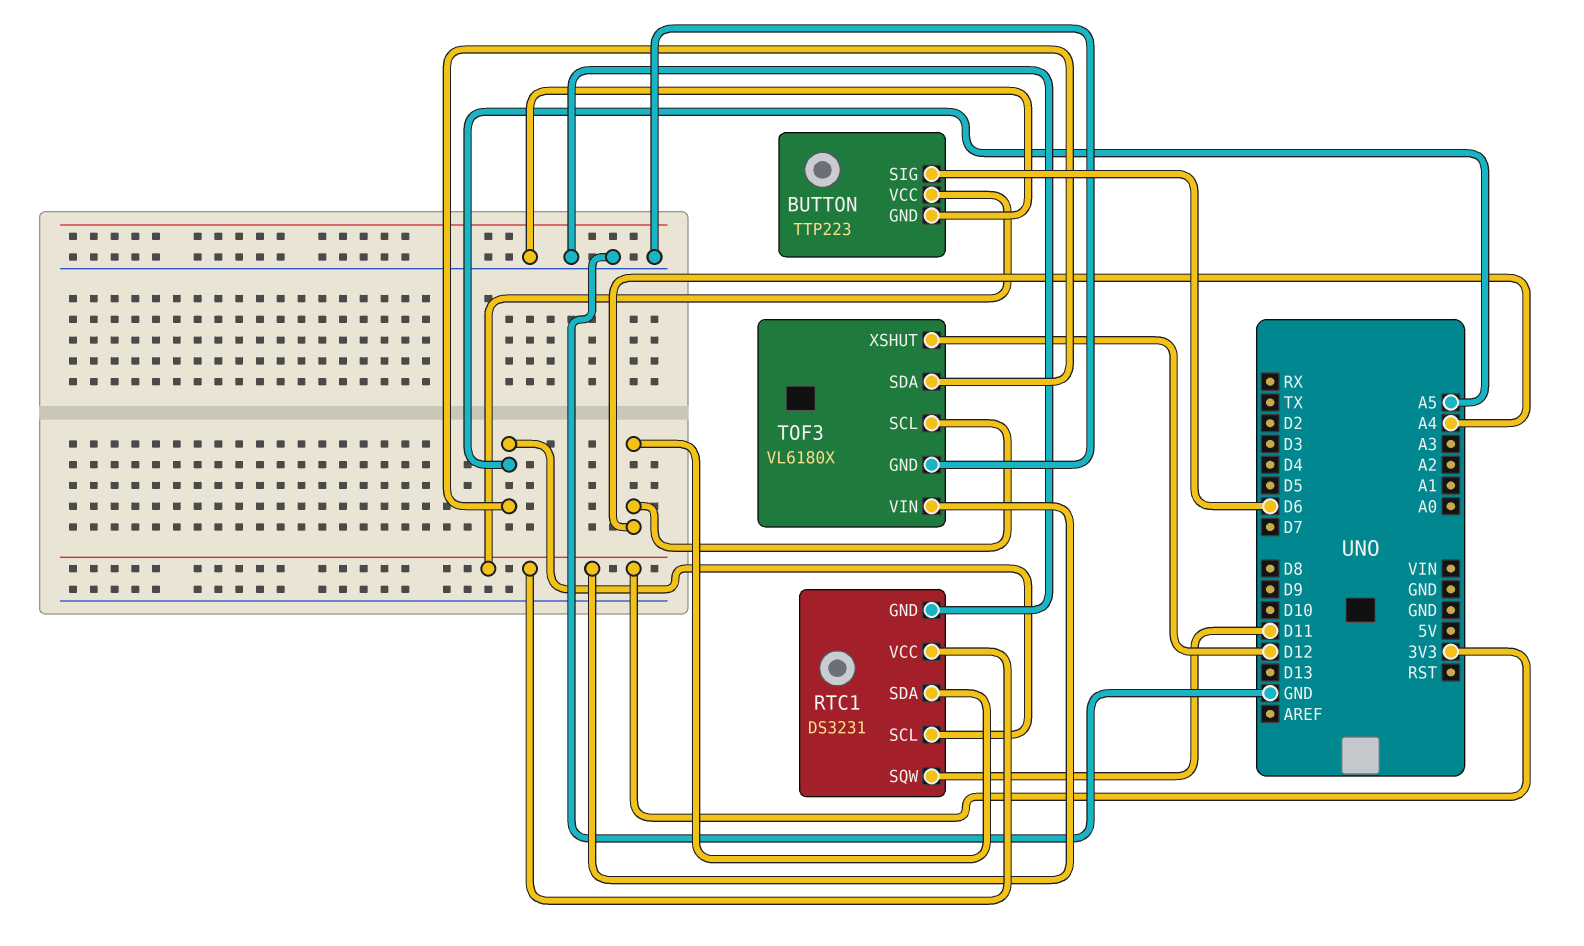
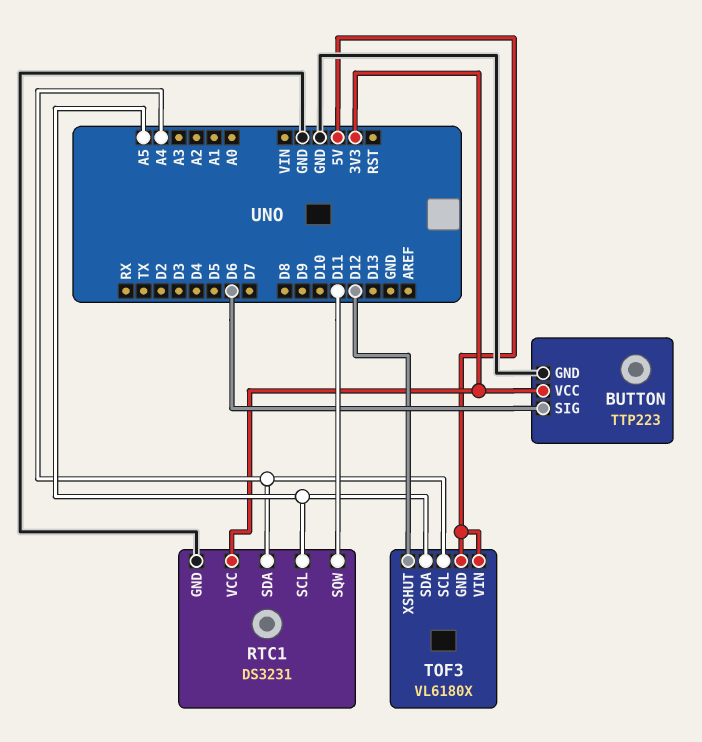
TOF3 pin GND: GND -> 5V
TOF3 pin VIN: 3V3 -> 5V

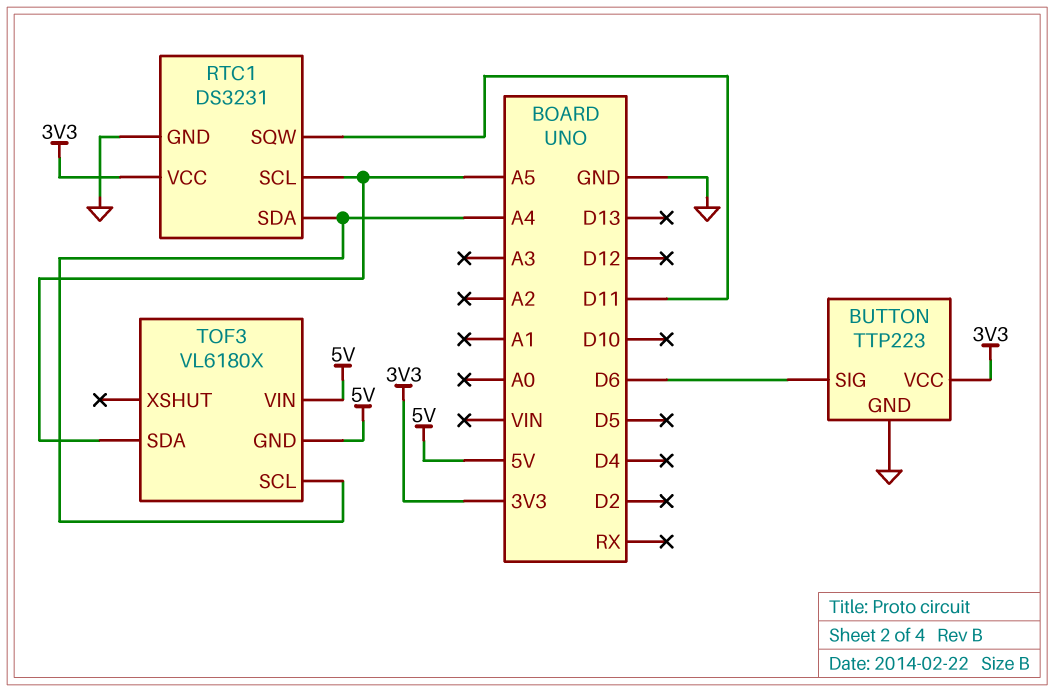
TOF3 pin XSHUT: D12 -> none

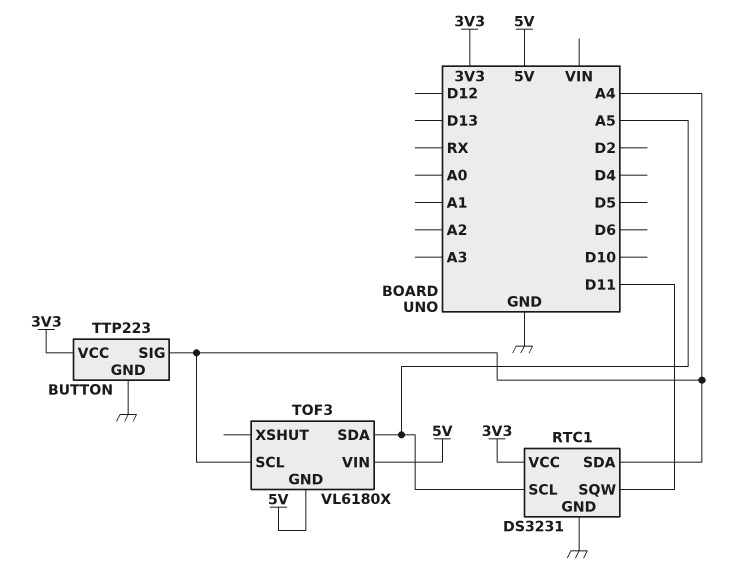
BUTTON pin SIG: D6 -> A4

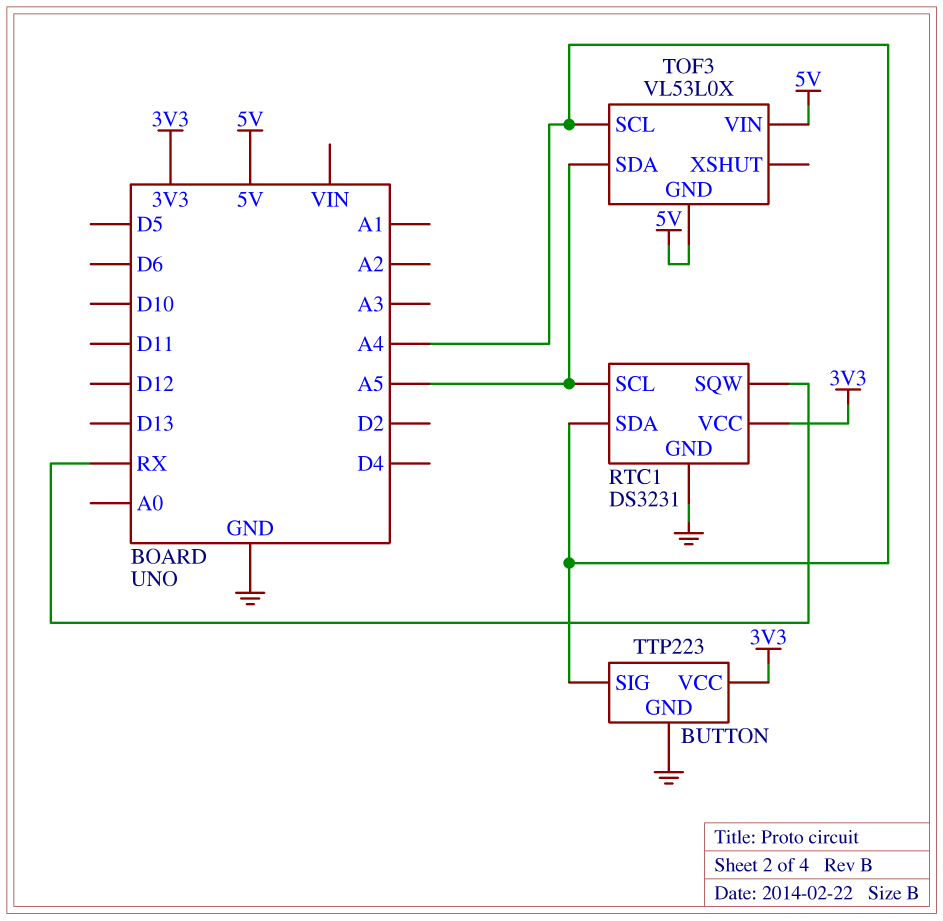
RTC1 pin SQW: D11 -> RX
TOF3: VL6180X -> VL53L0X

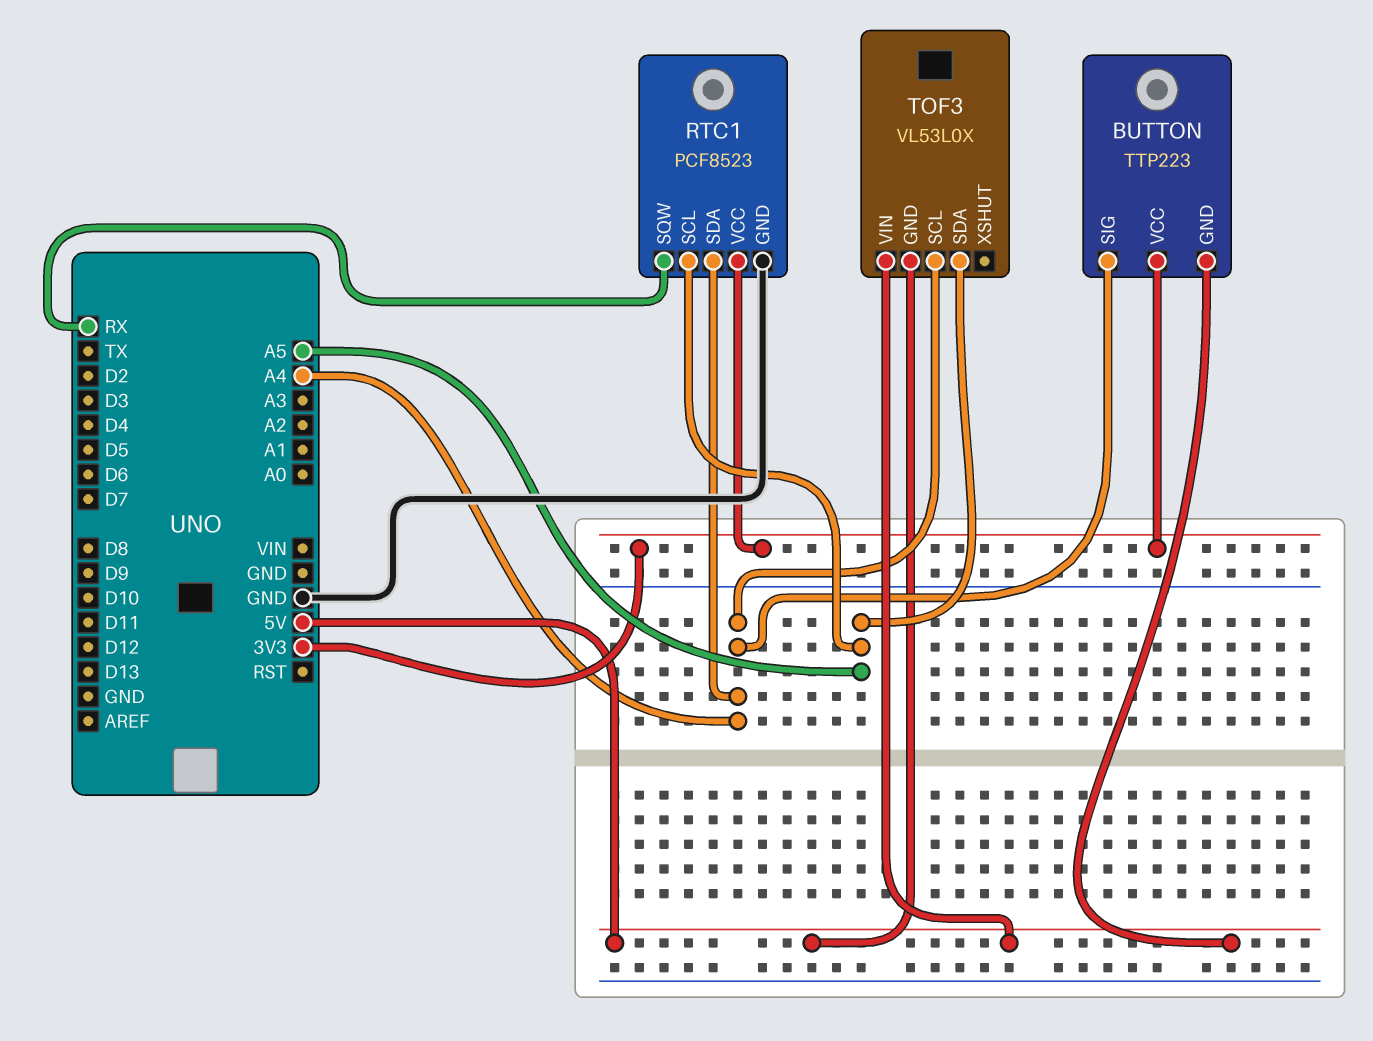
BUTTON pin GND: GND -> 5V
RTC1: DS3231 -> PCF8523

